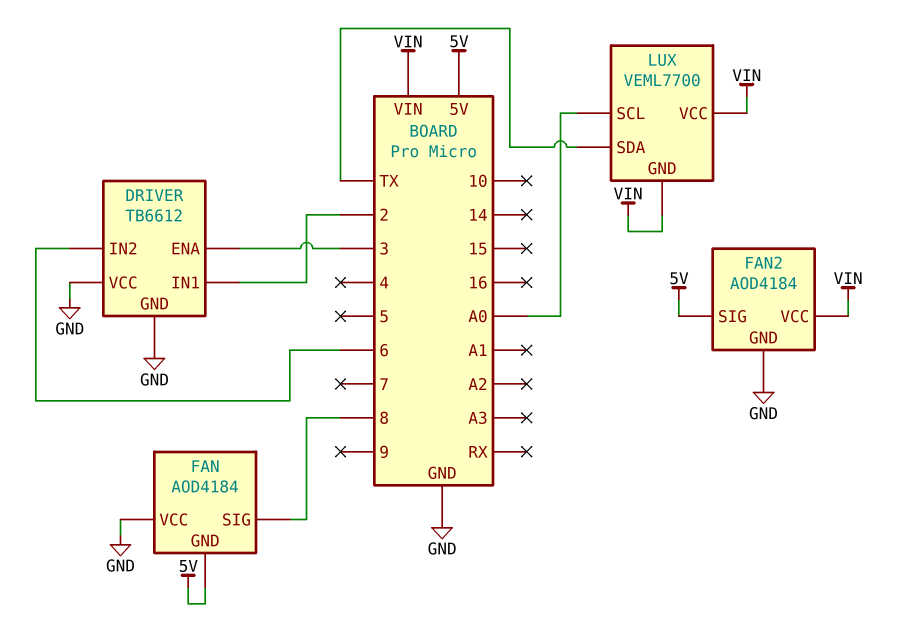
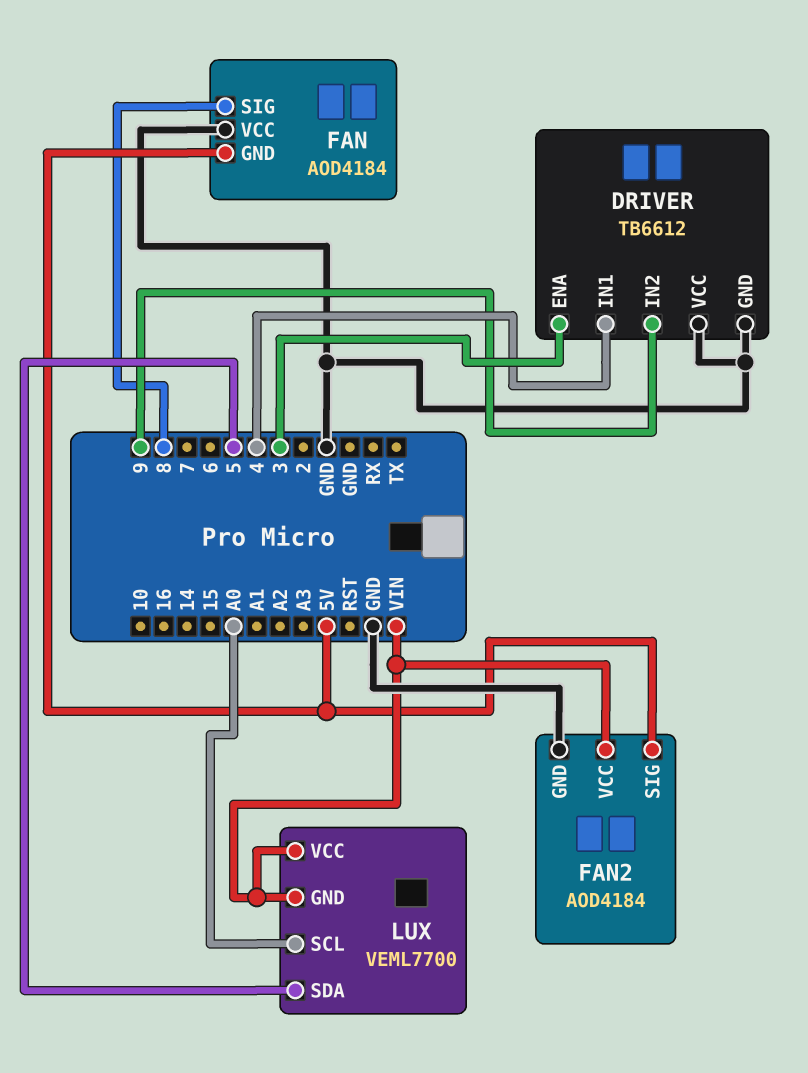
DRIVER pin IN1: 2 -> 4
DRIVER pin IN2: 6 -> 9
LUX pin SDA: TX -> 5

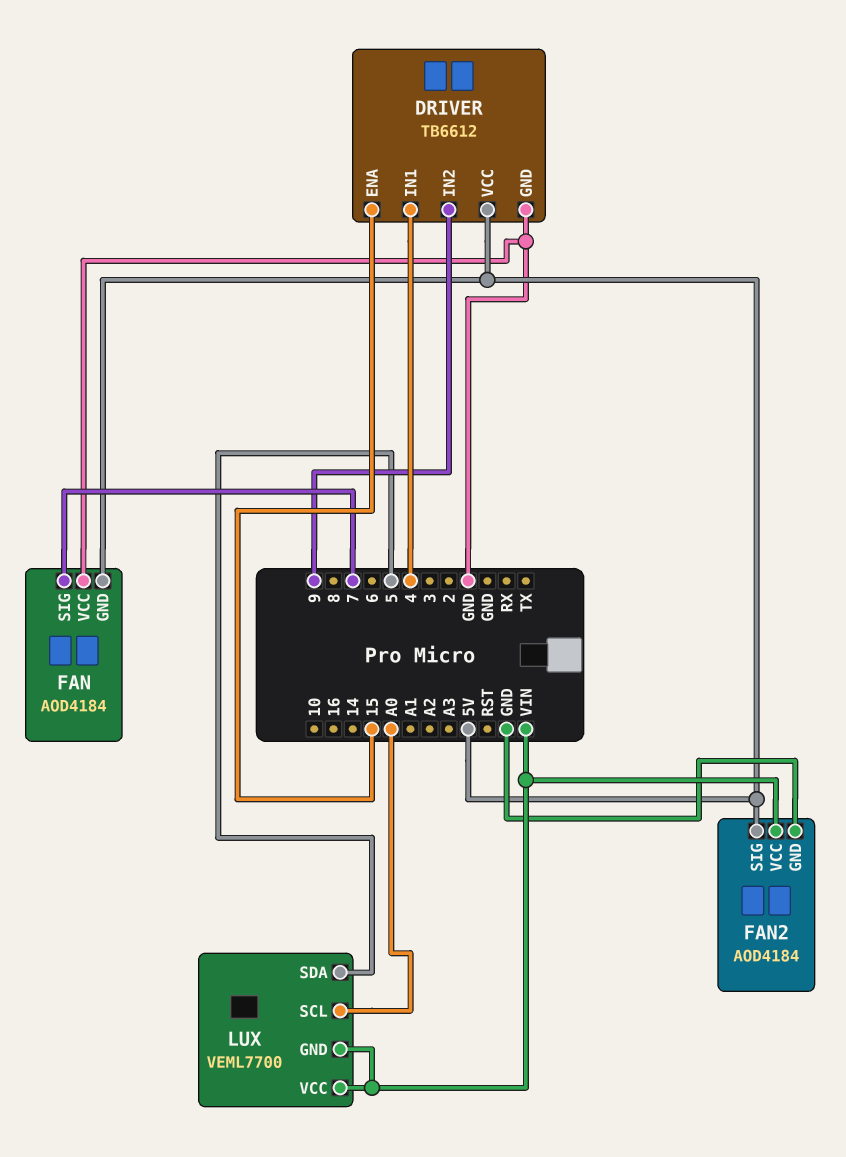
DRIVER pin ENA: 3 -> 15
DRIVER pin VCC: GND -> 5V
FAN pin SIG: 8 -> 7

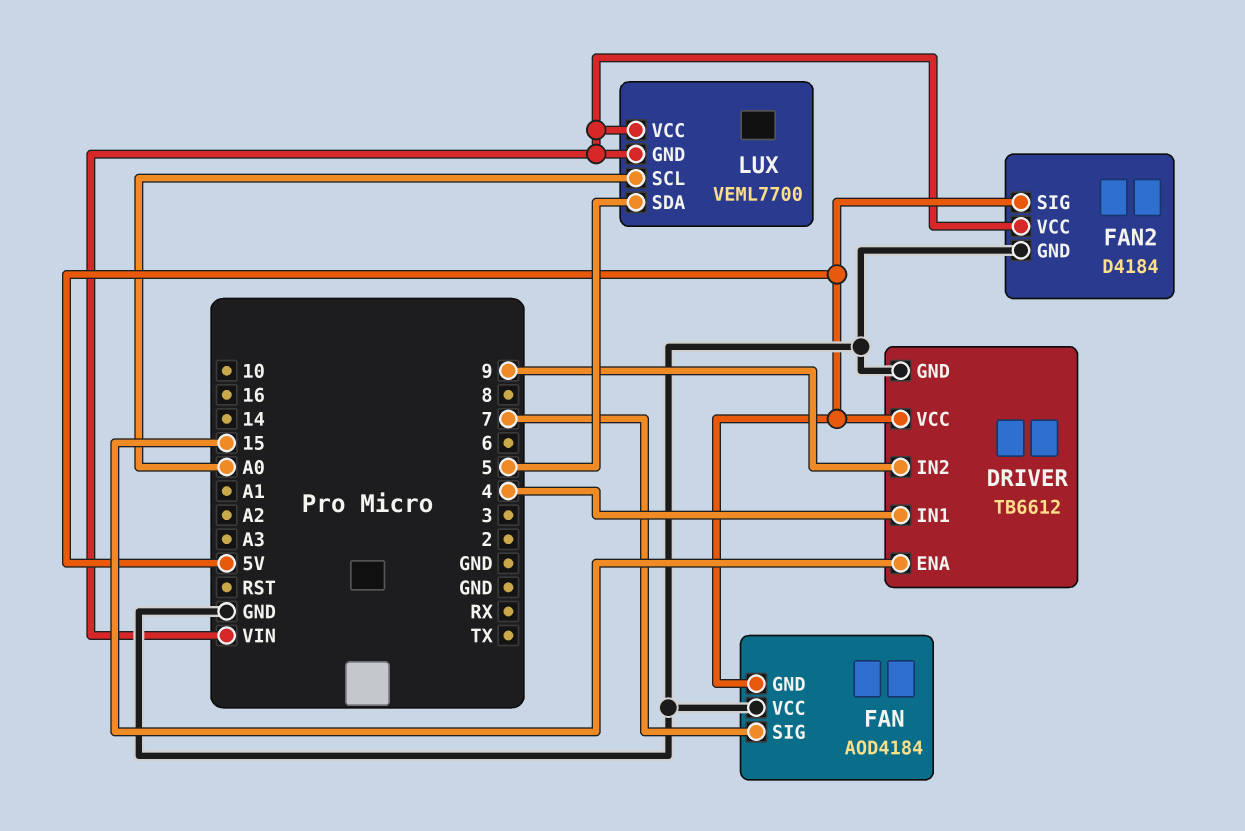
FAN2: AOD4184 -> D4184

